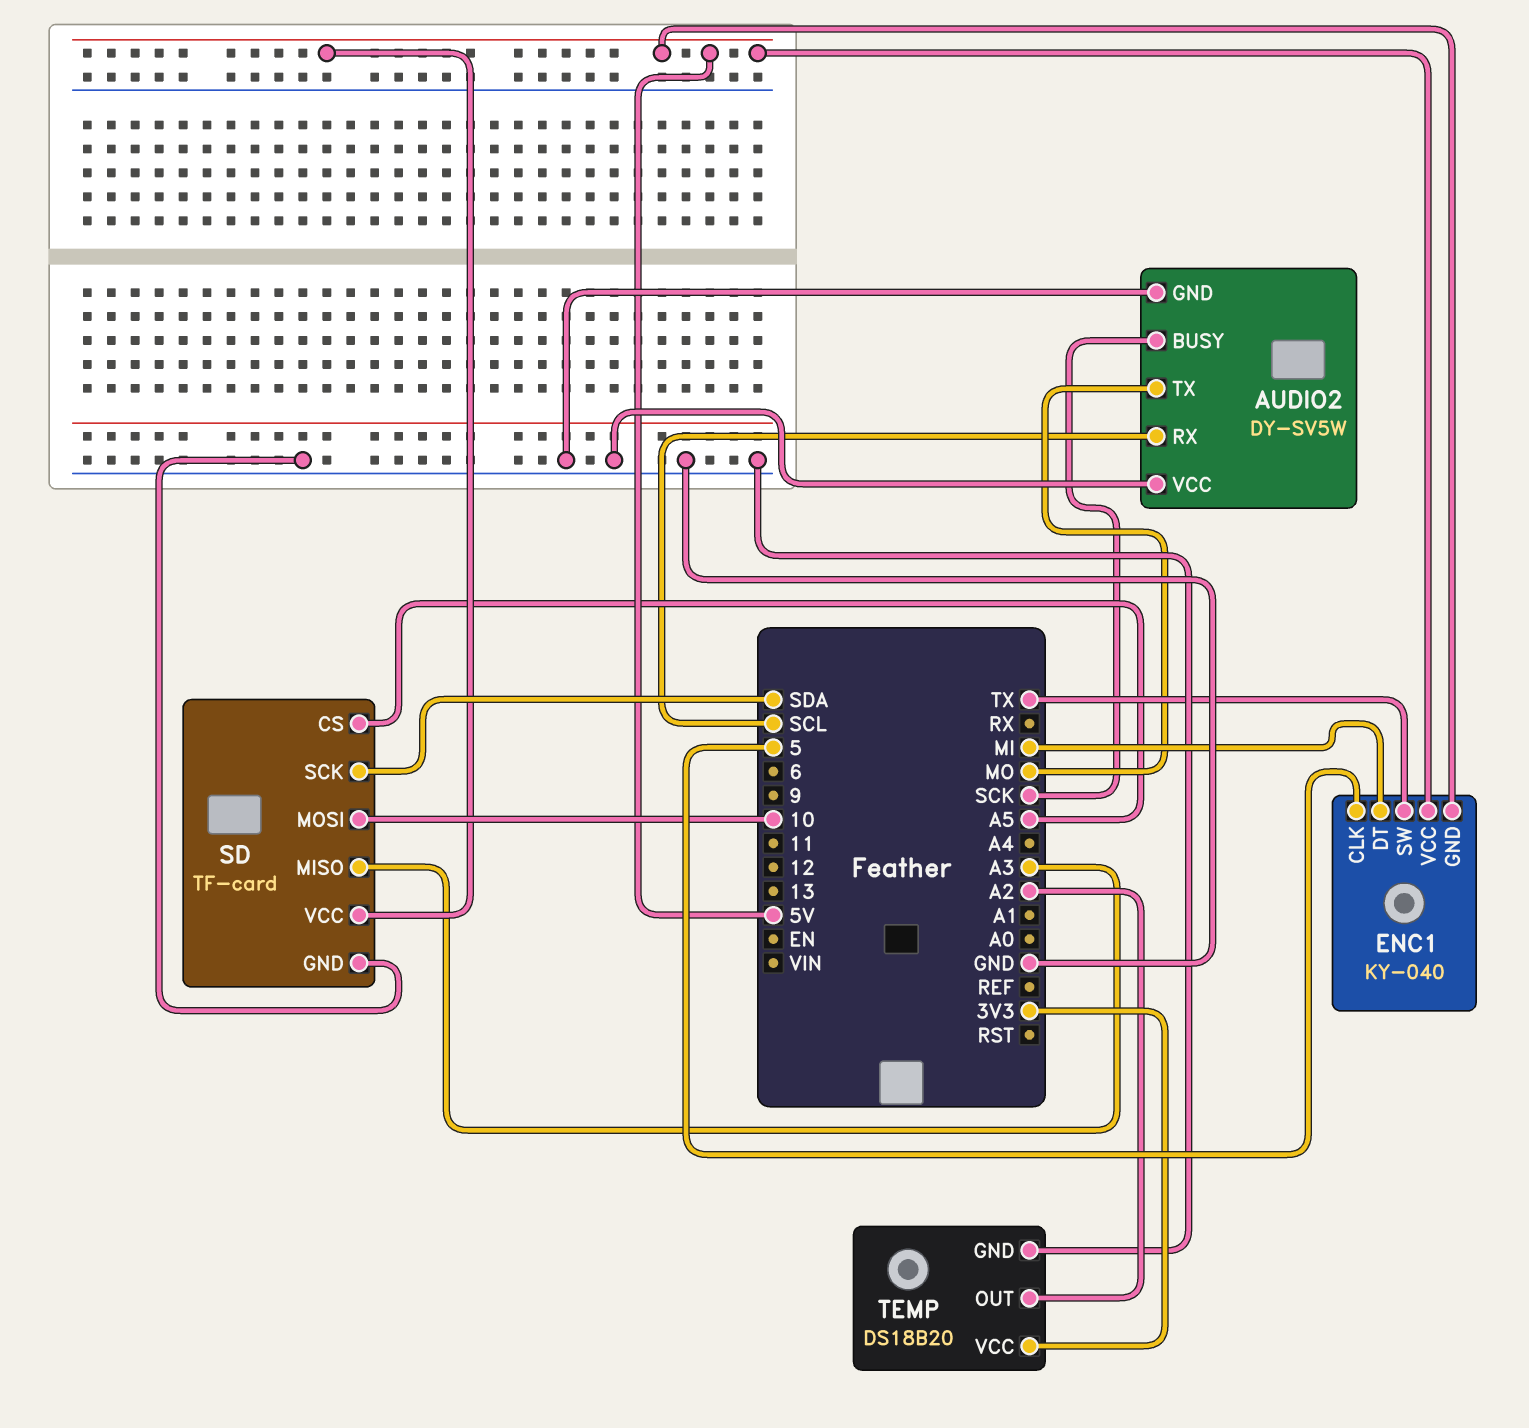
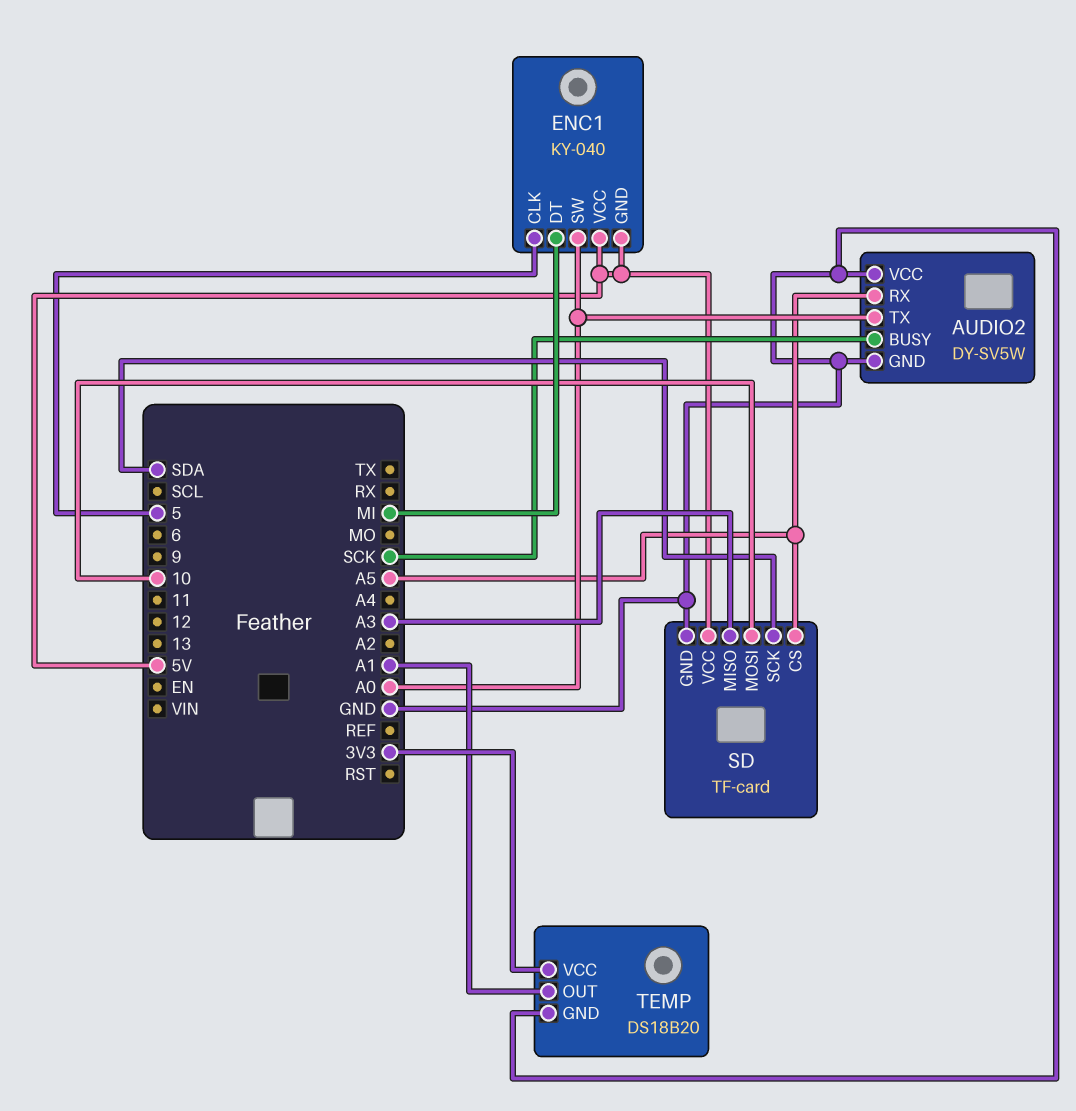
AUDIO2 pin RX: SCL -> A5
AUDIO2 pin TX: MO -> A0
ENC1 pin SW: TX -> A0
TEMP pin OUT: A2 -> A1

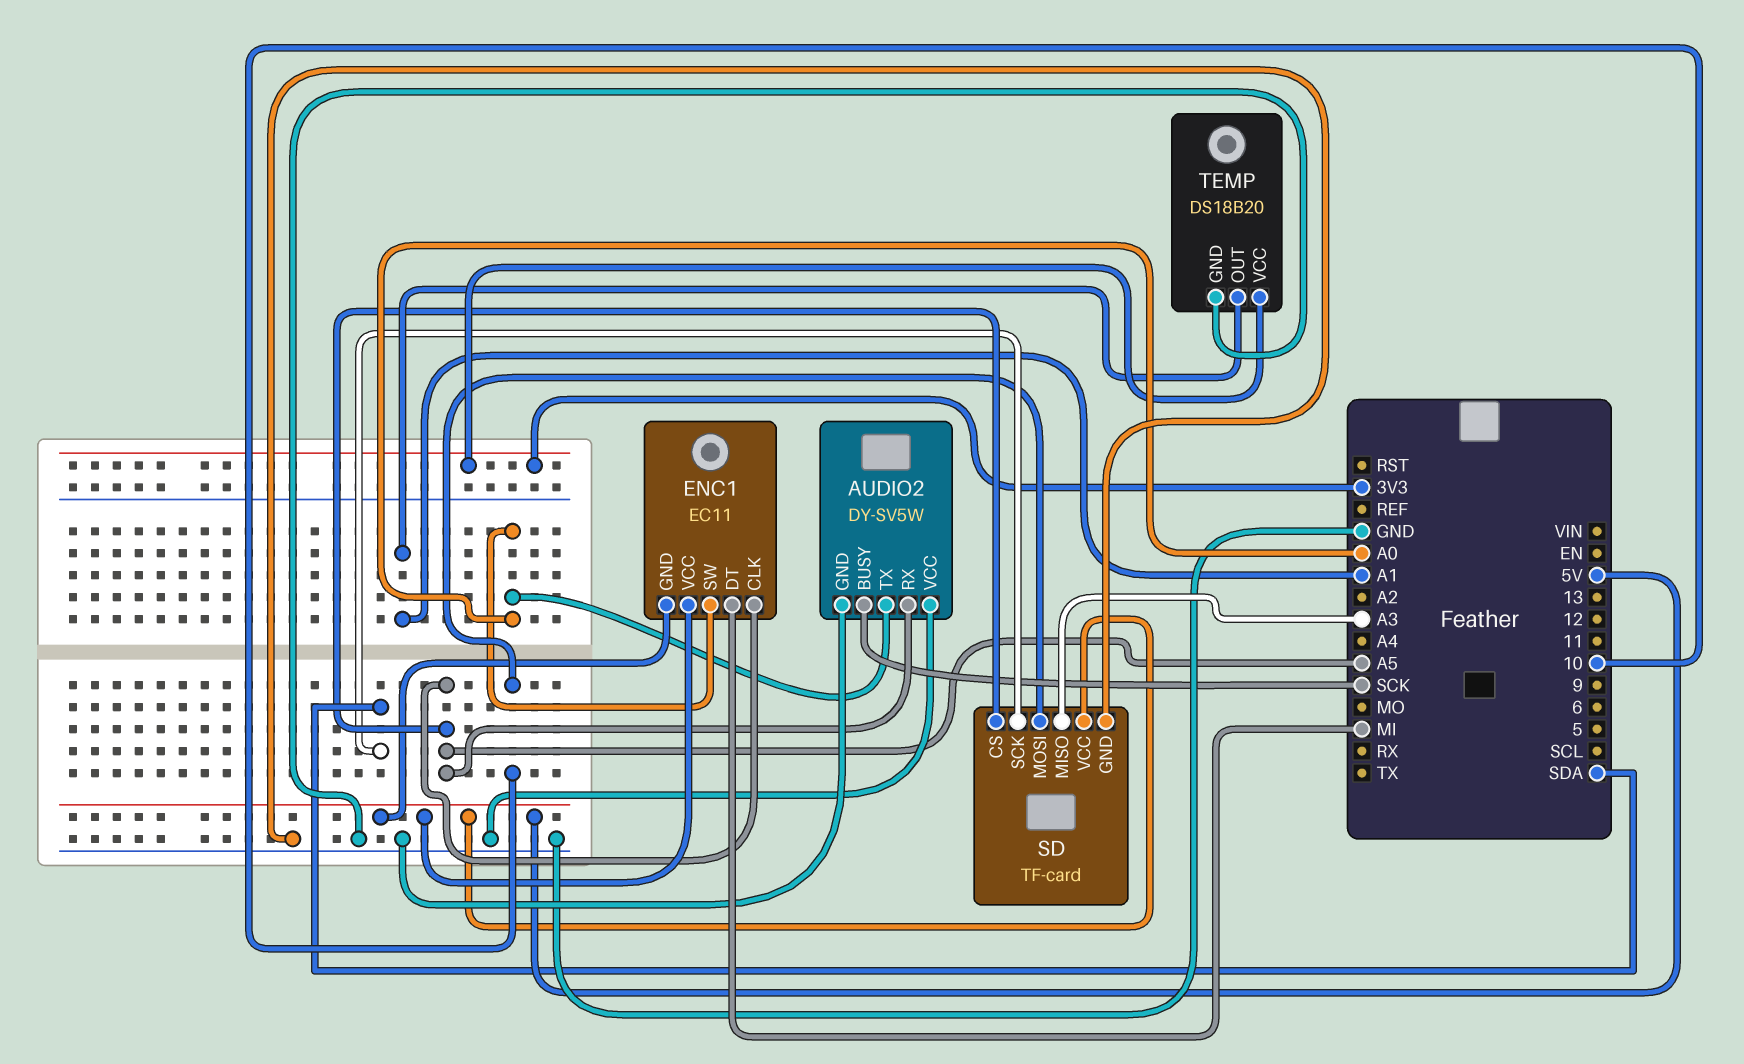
ENC1: KY-040 -> EC11
ENC1 pin CLK: 5 -> A5

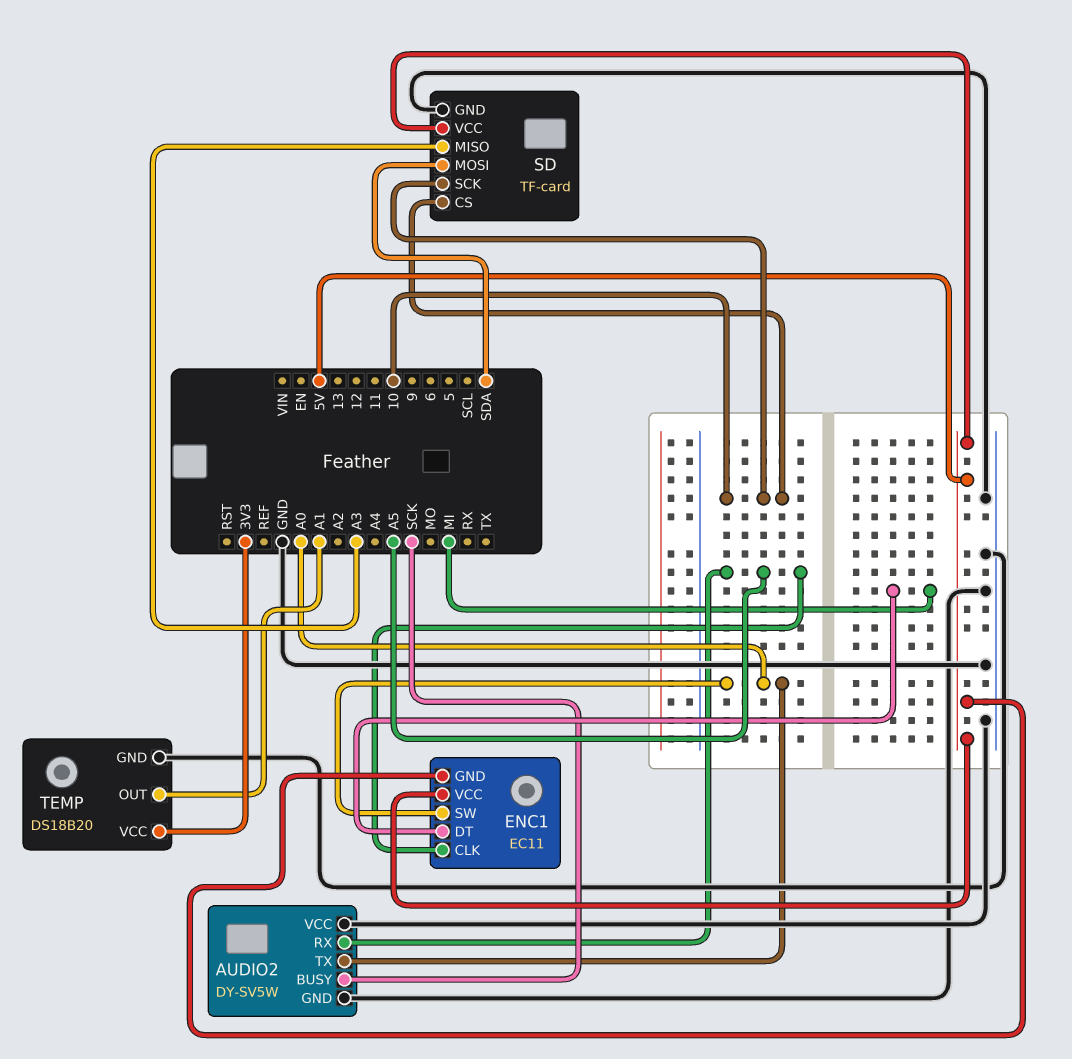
SD pin CS: A5 -> 10
SD pin MOSI: 10 -> SDA
SD pin SCK: SDA -> 10

